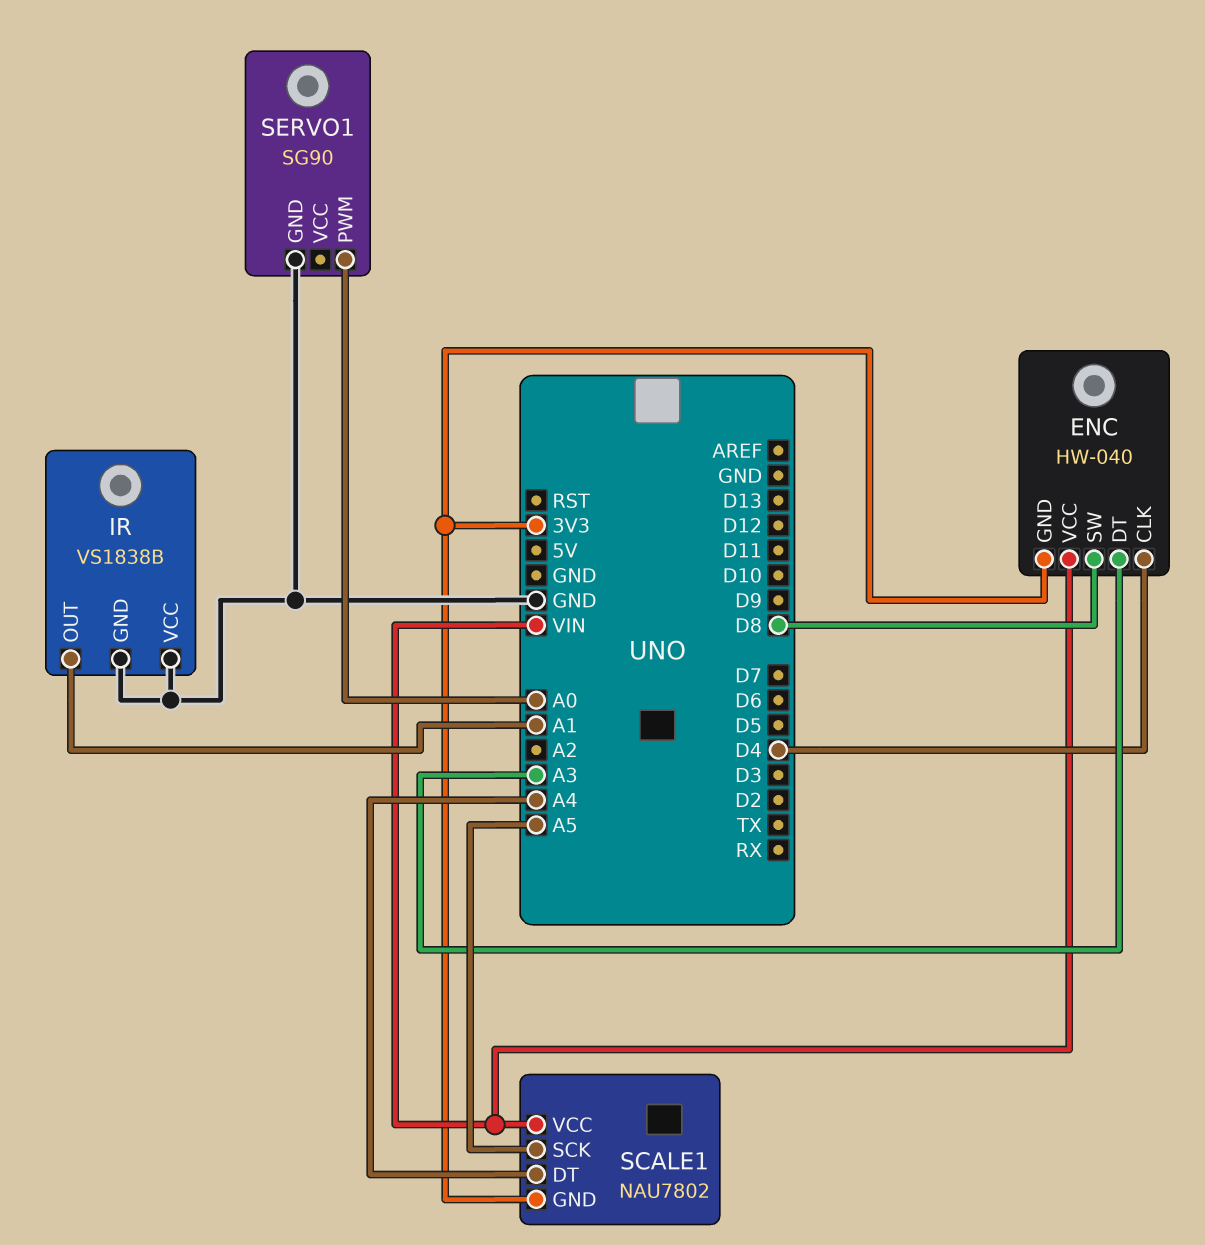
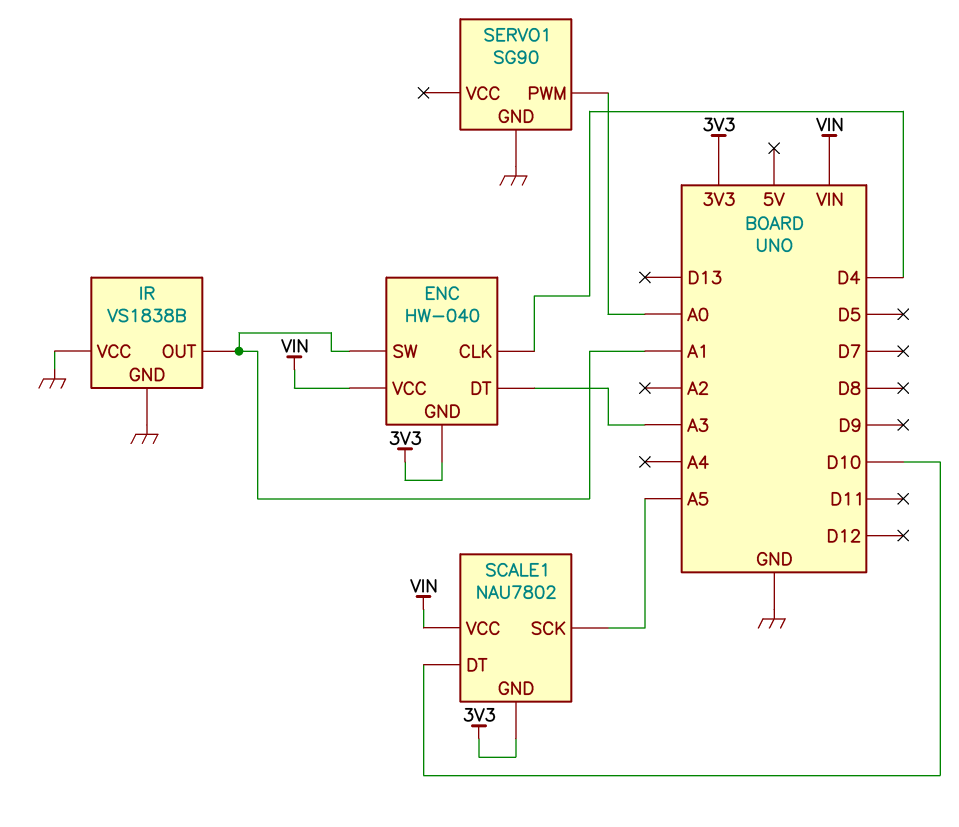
ENC pin SW: D8 -> A1
SCALE1 pin DT: A4 -> D10

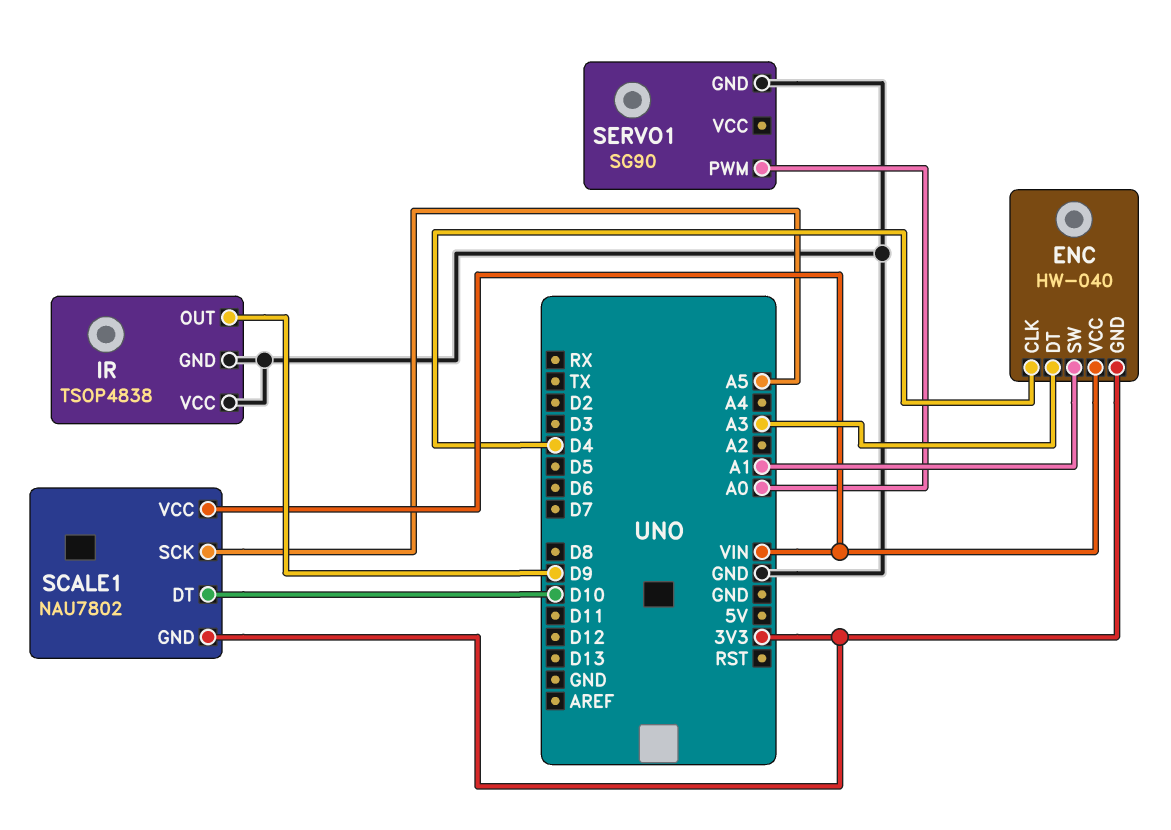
IR: VS1838B -> TSOP4838
IR pin OUT: A1 -> D9

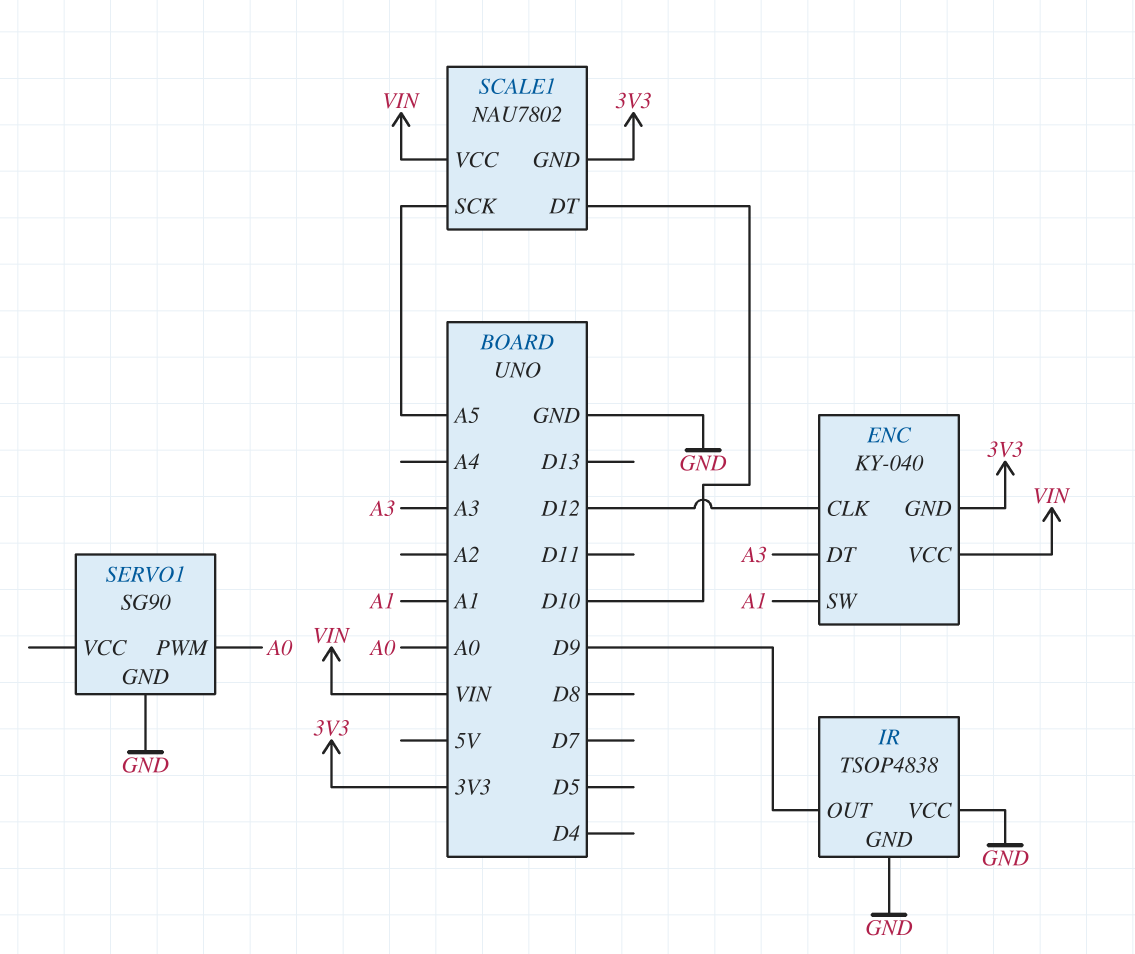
ENC: HW-040 -> KY-040
ENC pin CLK: D4 -> D12

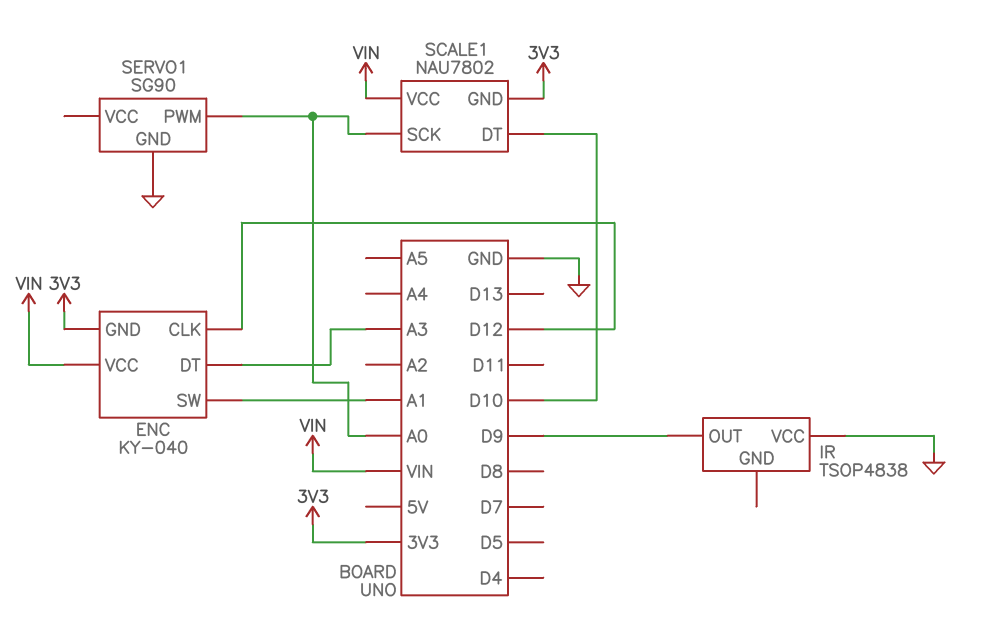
IR pin GND: GND -> none
SCALE1 pin SCK: A5 -> A0

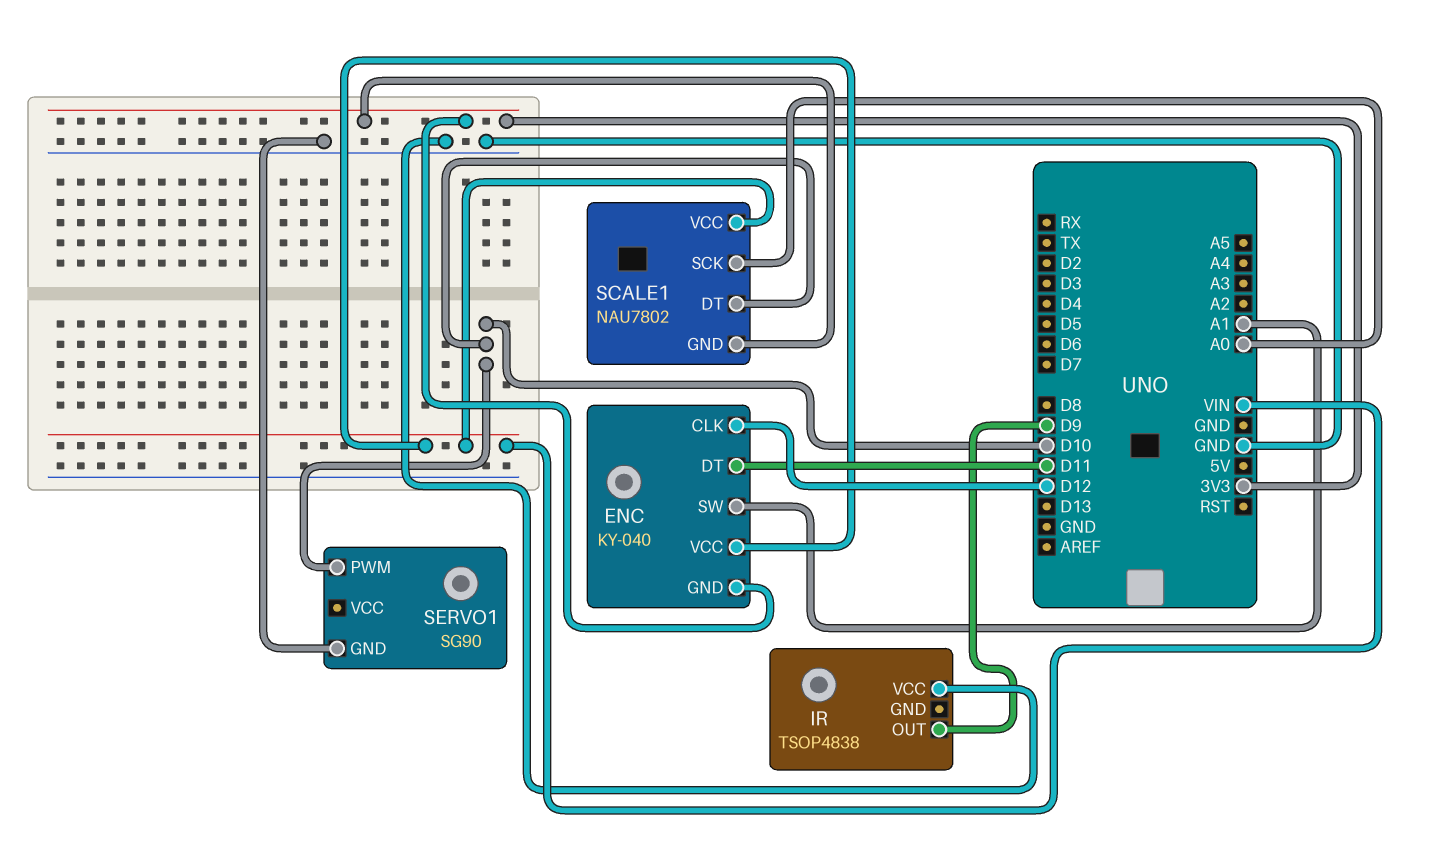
ENC pin DT: A3 -> D11
SERVO1 pin PWM: A0 -> D10

